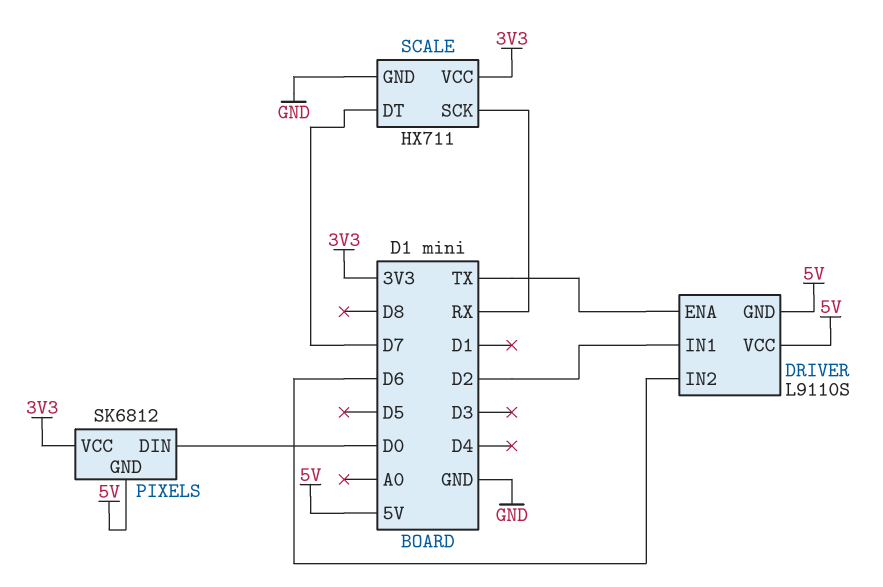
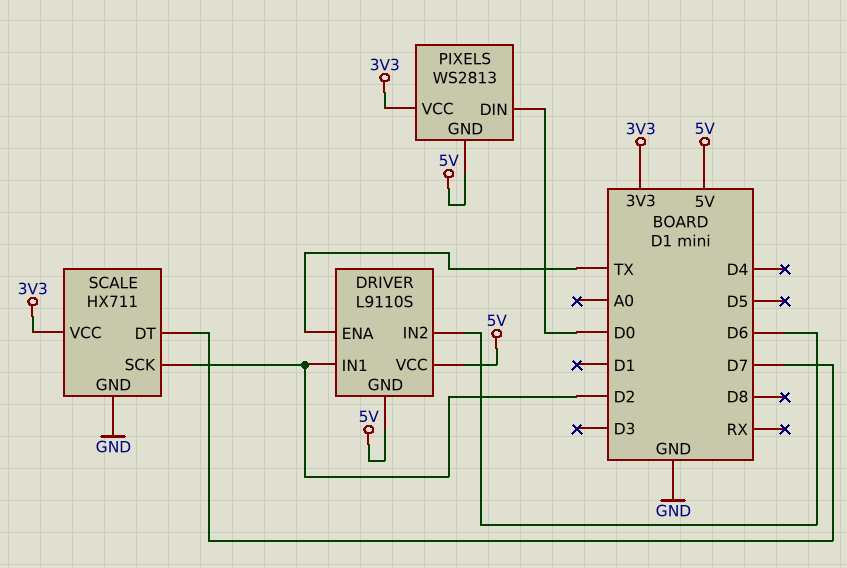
PIXELS: SK6812 -> WS2813
SCALE pin SCK: RX -> D2

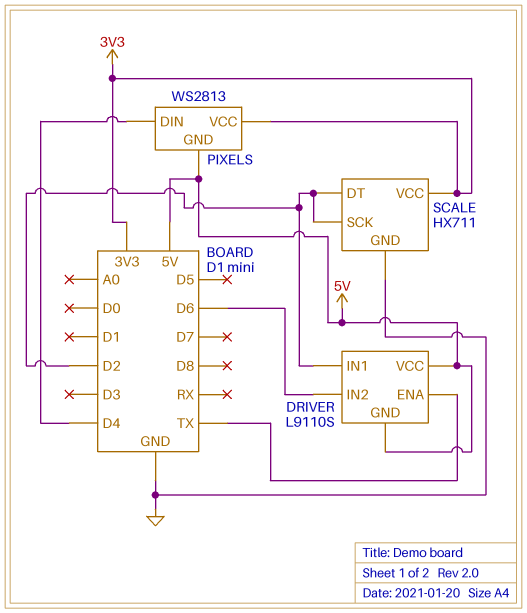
PIXELS pin DIN: D0 -> D4
SCALE pin DT: D7 -> D2

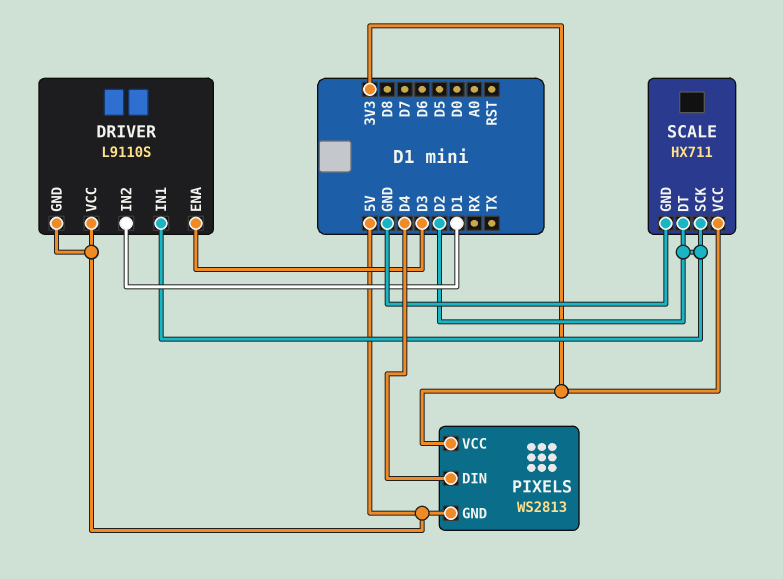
DRIVER pin ENA: TX -> D3
DRIVER pin IN2: D6 -> D1

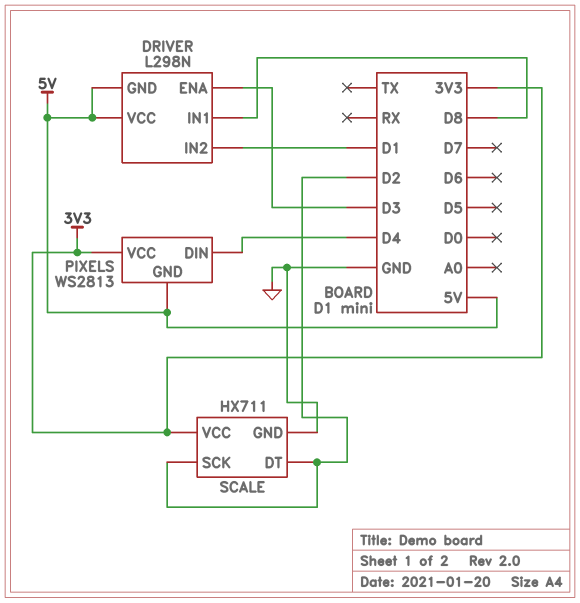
DRIVER: L9110S -> L298N
DRIVER pin IN1: D2 -> D8

